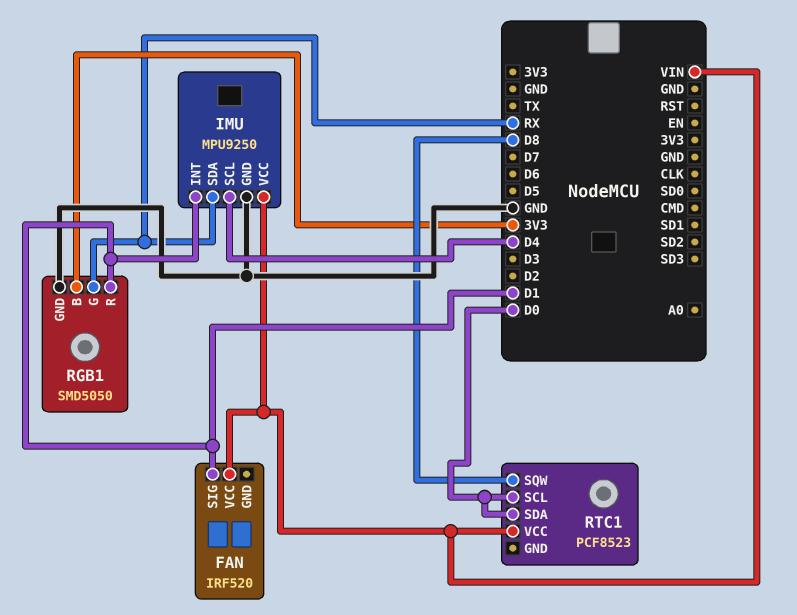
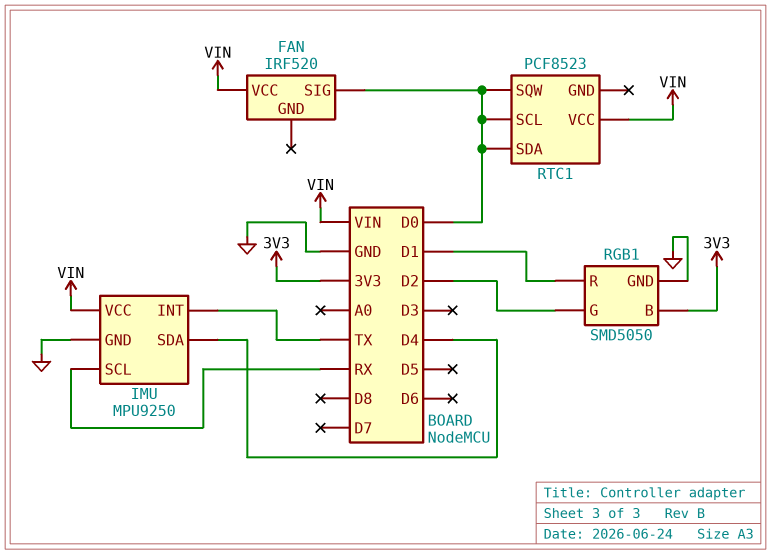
FAN pin SIG: D1 -> D0
IMU pin INT: D1 -> TX
IMU pin SCL: D4 -> RX
IMU pin SDA: RX -> D4
RGB1 pin G: RX -> D2
RTC1 pin SQW: D8 -> D0

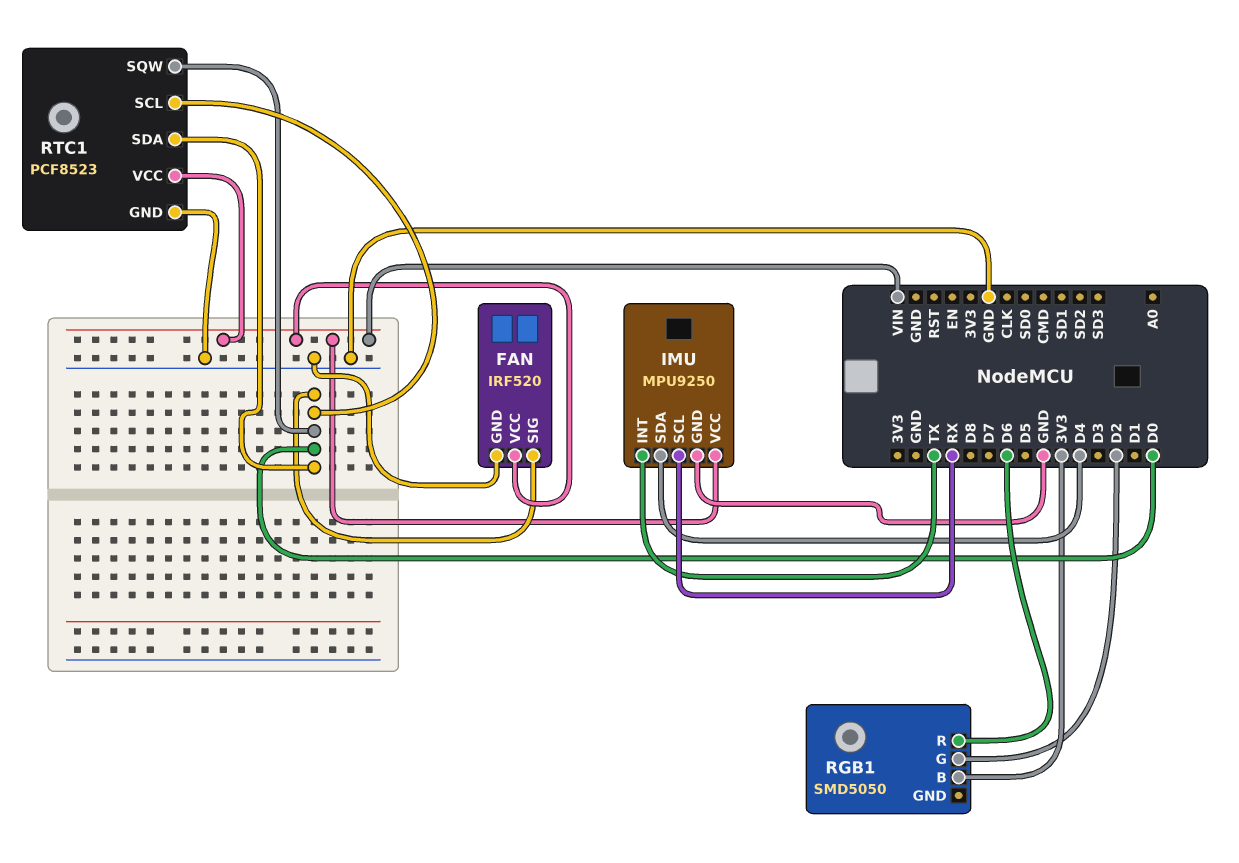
FAN pin GND: none -> GND
RGB1 pin GND: GND -> none
RGB1 pin R: D1 -> D6
RTC1 pin GND: none -> GND

